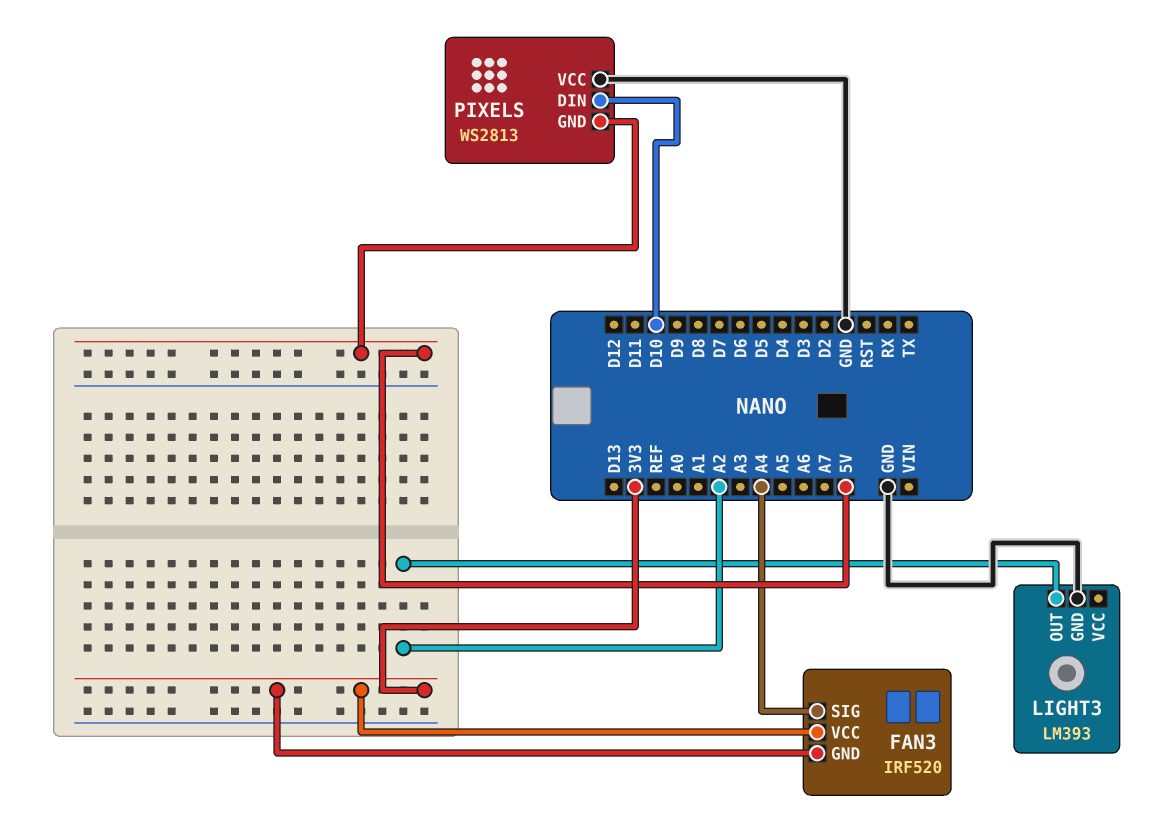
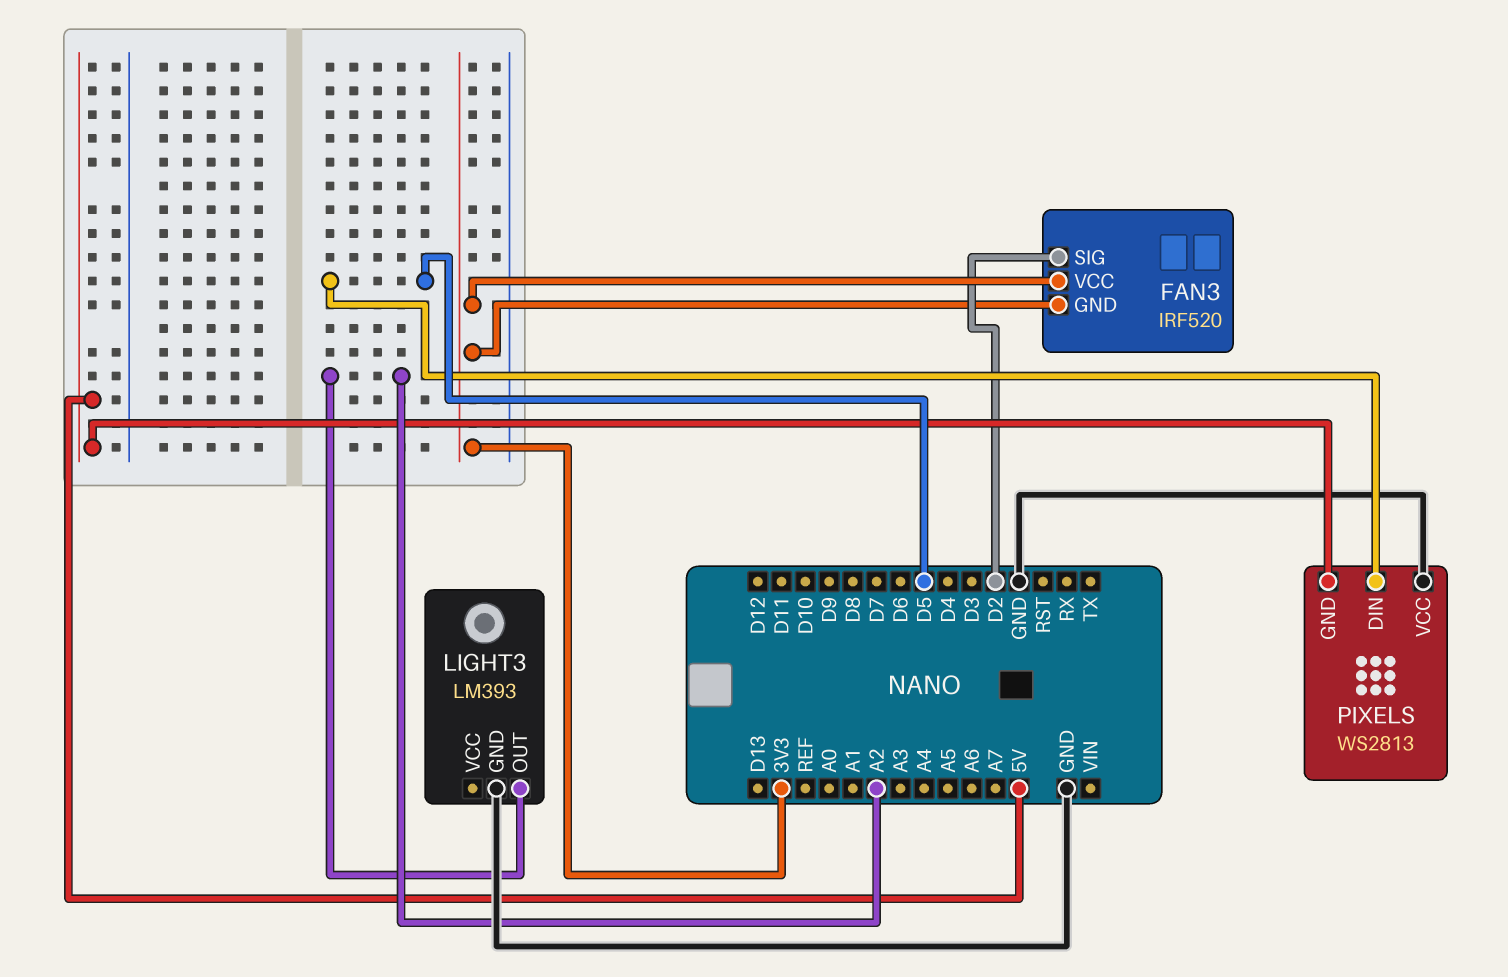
FAN3 pin SIG: A4 -> D2
PIXELS pin DIN: D10 -> D5

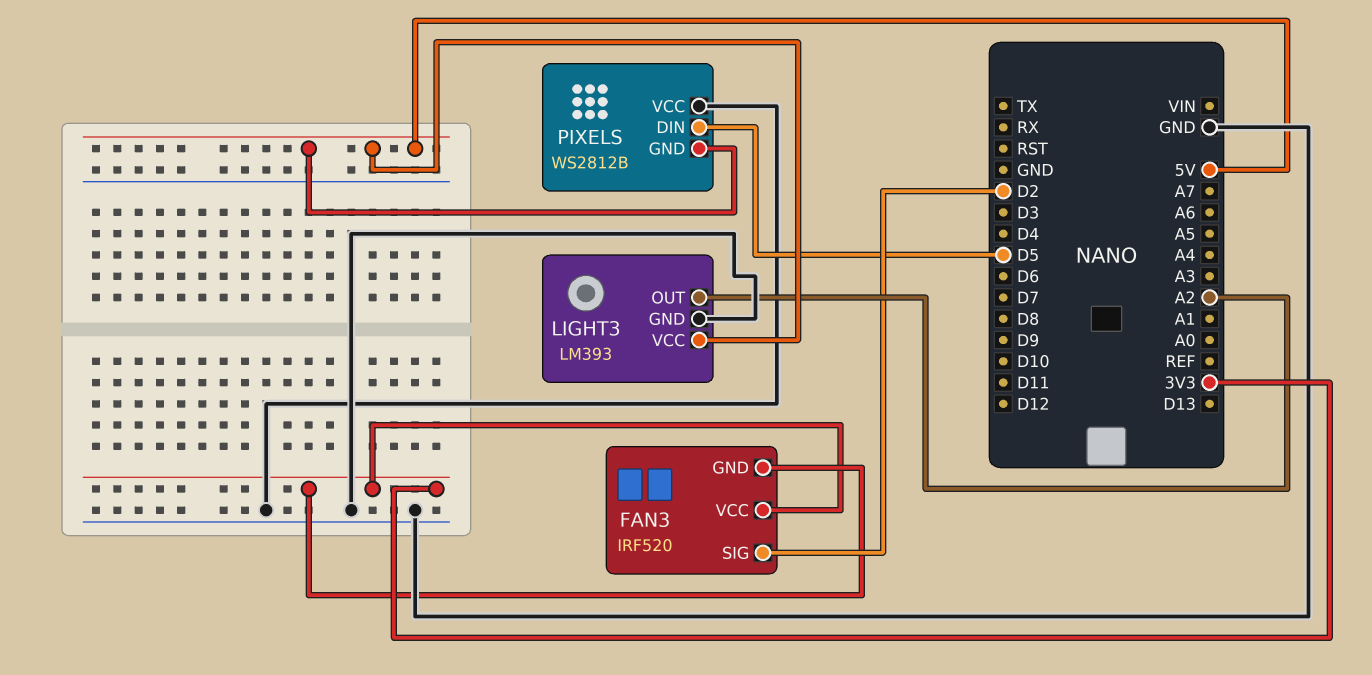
LIGHT3 pin VCC: none -> 5V
PIXELS: WS2813 -> WS2812B

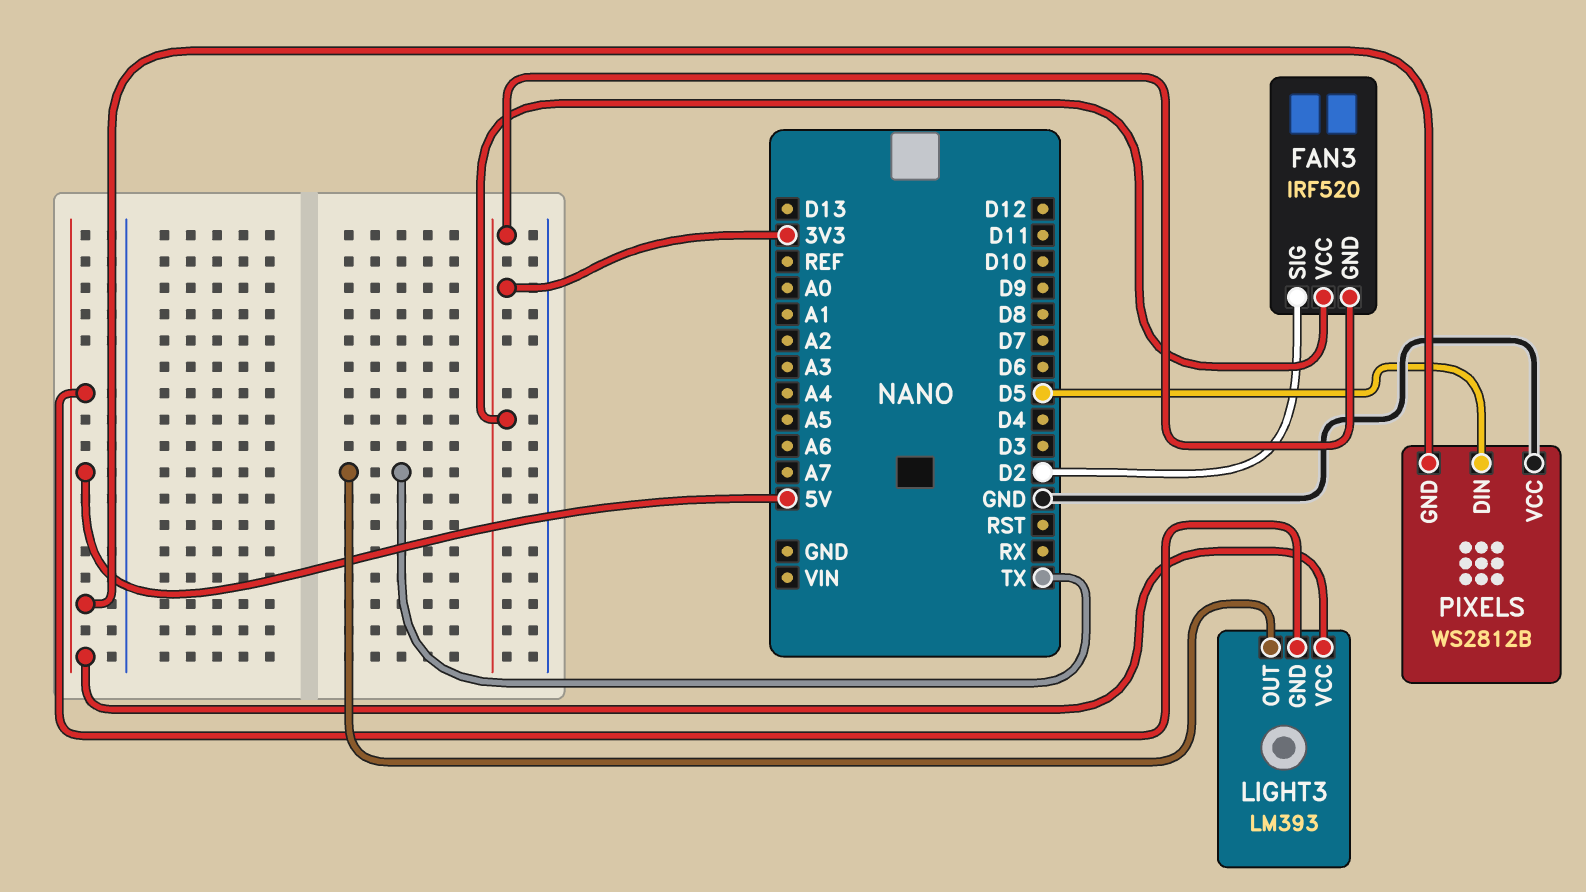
LIGHT3 pin GND: GND -> 5V
LIGHT3 pin OUT: A2 -> TX

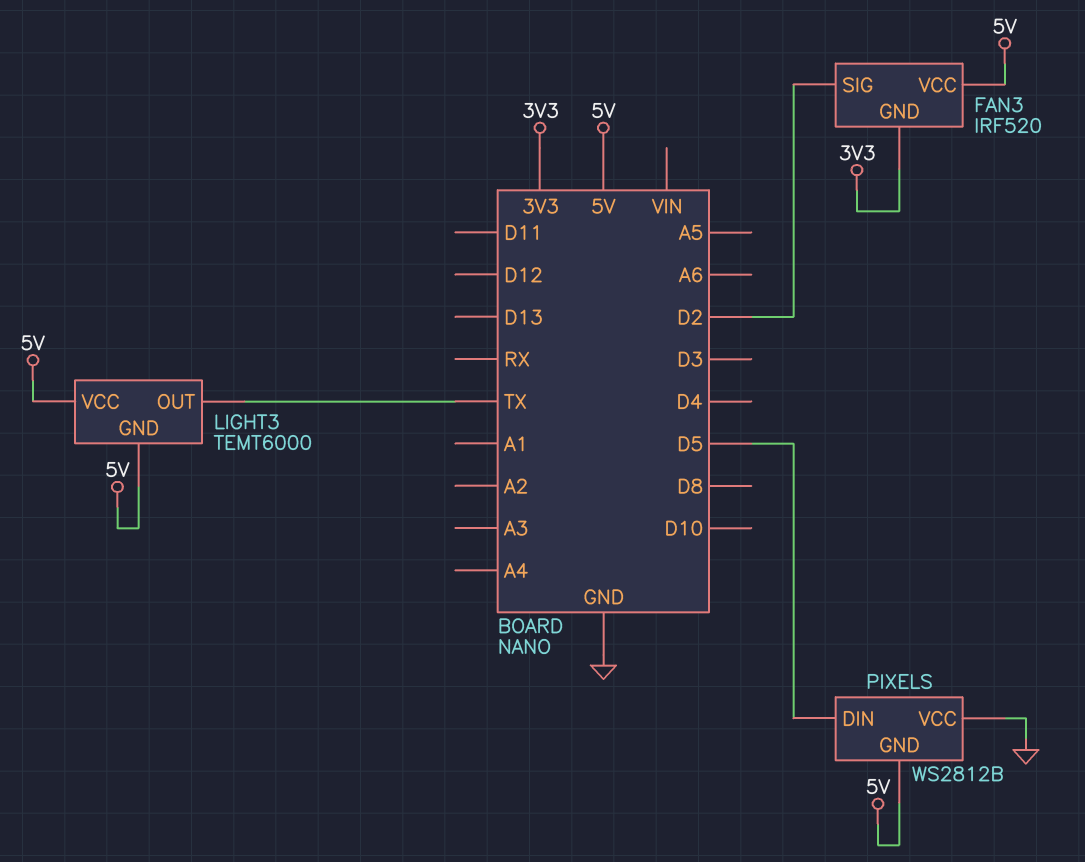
FAN3 pin VCC: 3V3 -> 5V
LIGHT3: LM393 -> TEMT6000

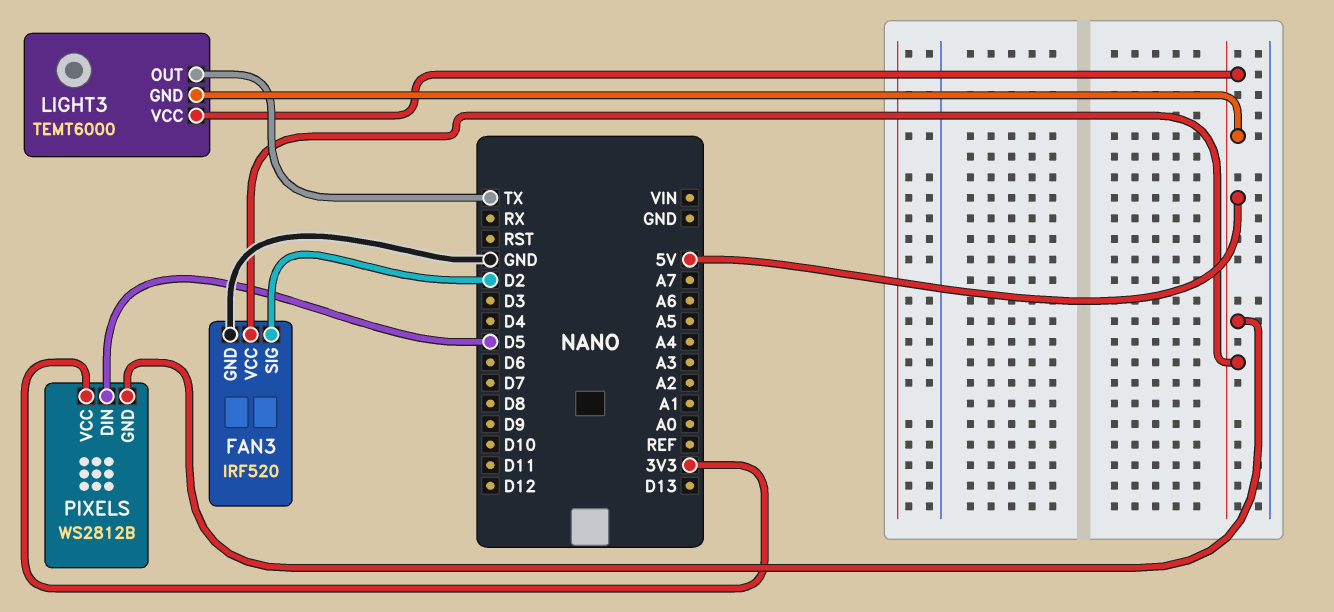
FAN3 pin GND: 3V3 -> GND
PIXELS pin VCC: GND -> 3V3

